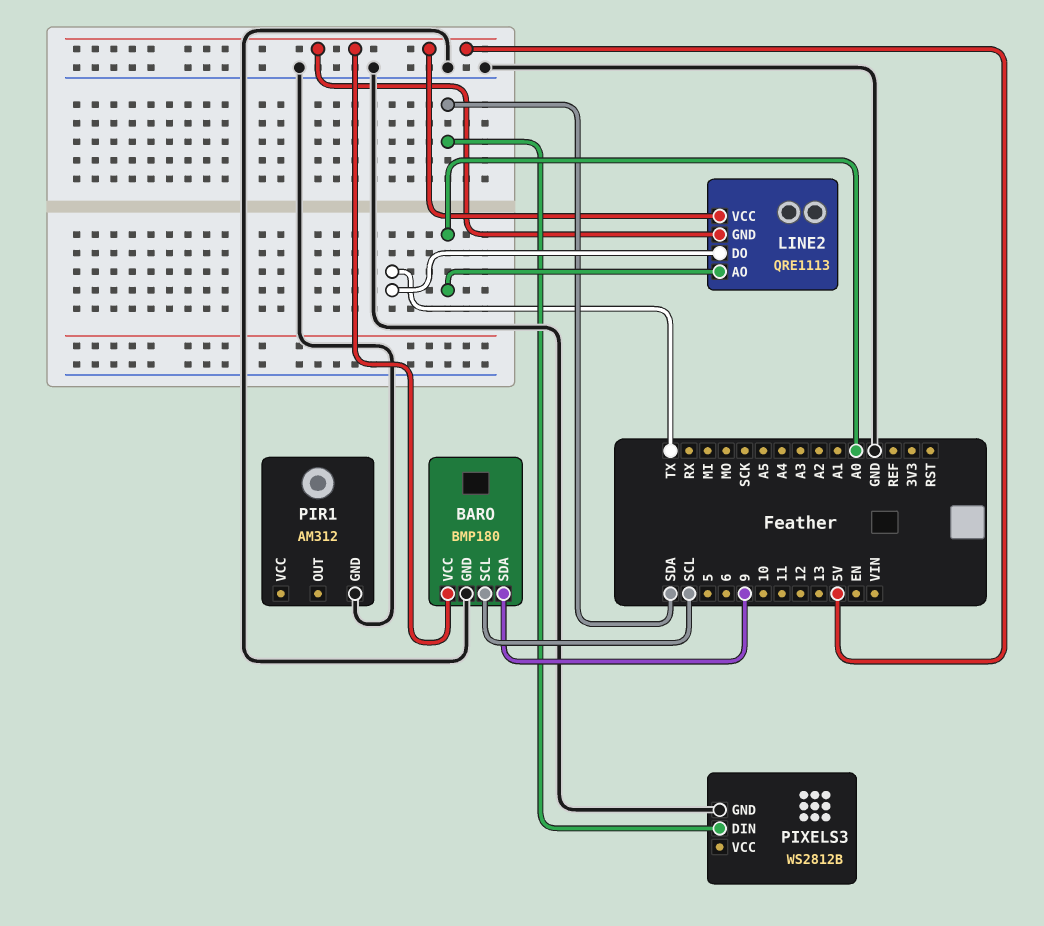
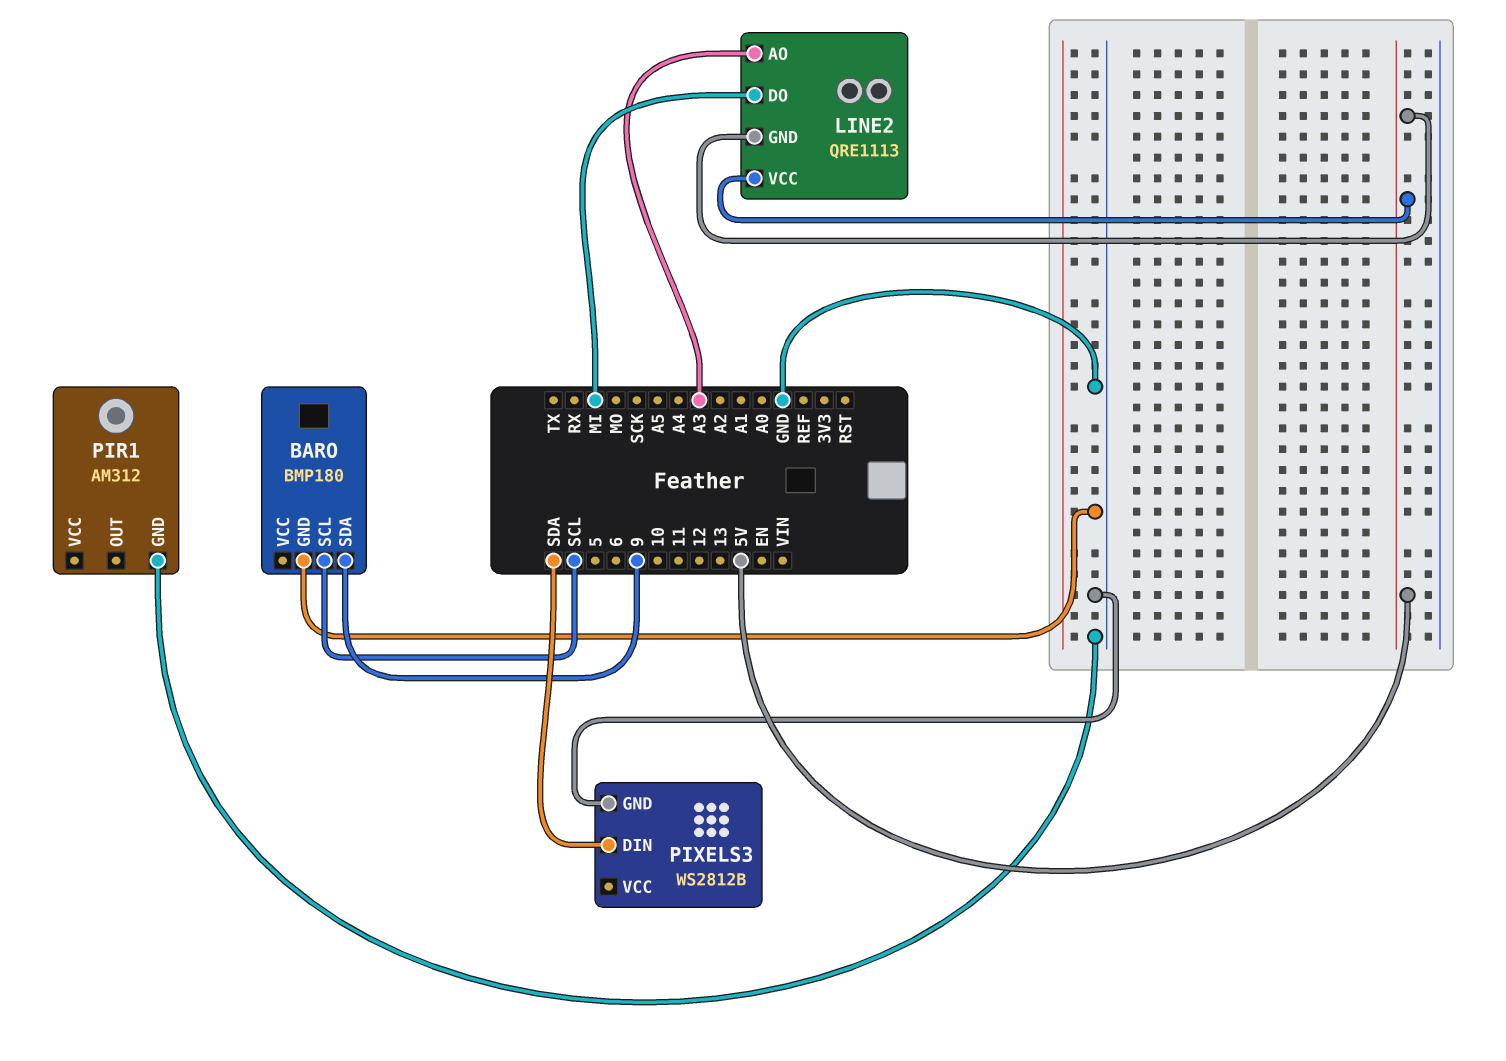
BARO pin VCC: 5V -> none
LINE2 pin AO: A0 -> A3
LINE2 pin DO: TX -> MI

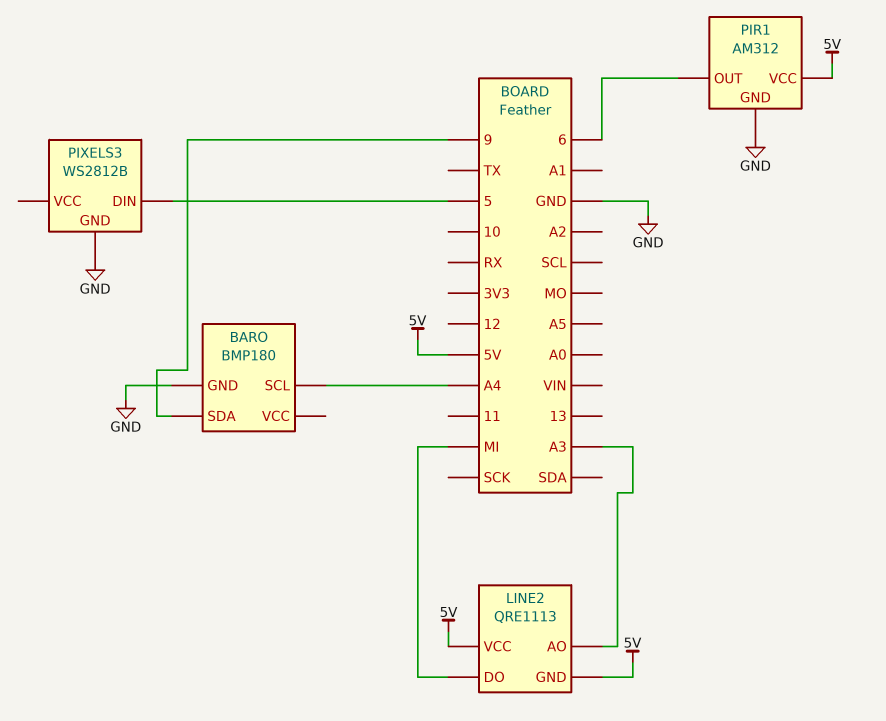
BARO pin SCL: SCL -> A4
PIR1 pin OUT: none -> 6
PIR1 pin VCC: none -> 5V
PIXELS3 pin DIN: SDA -> 5

